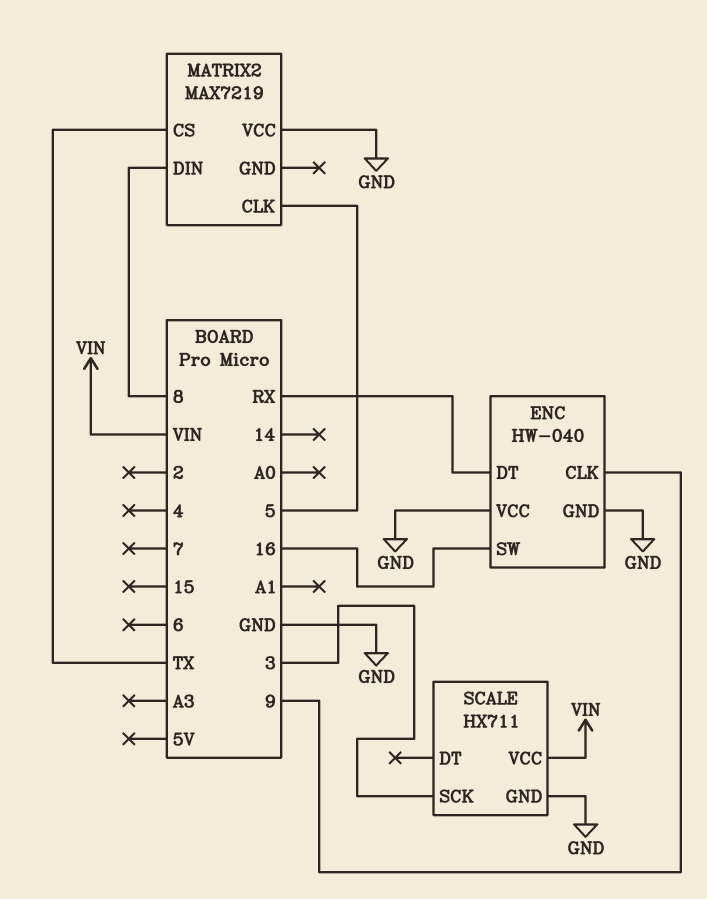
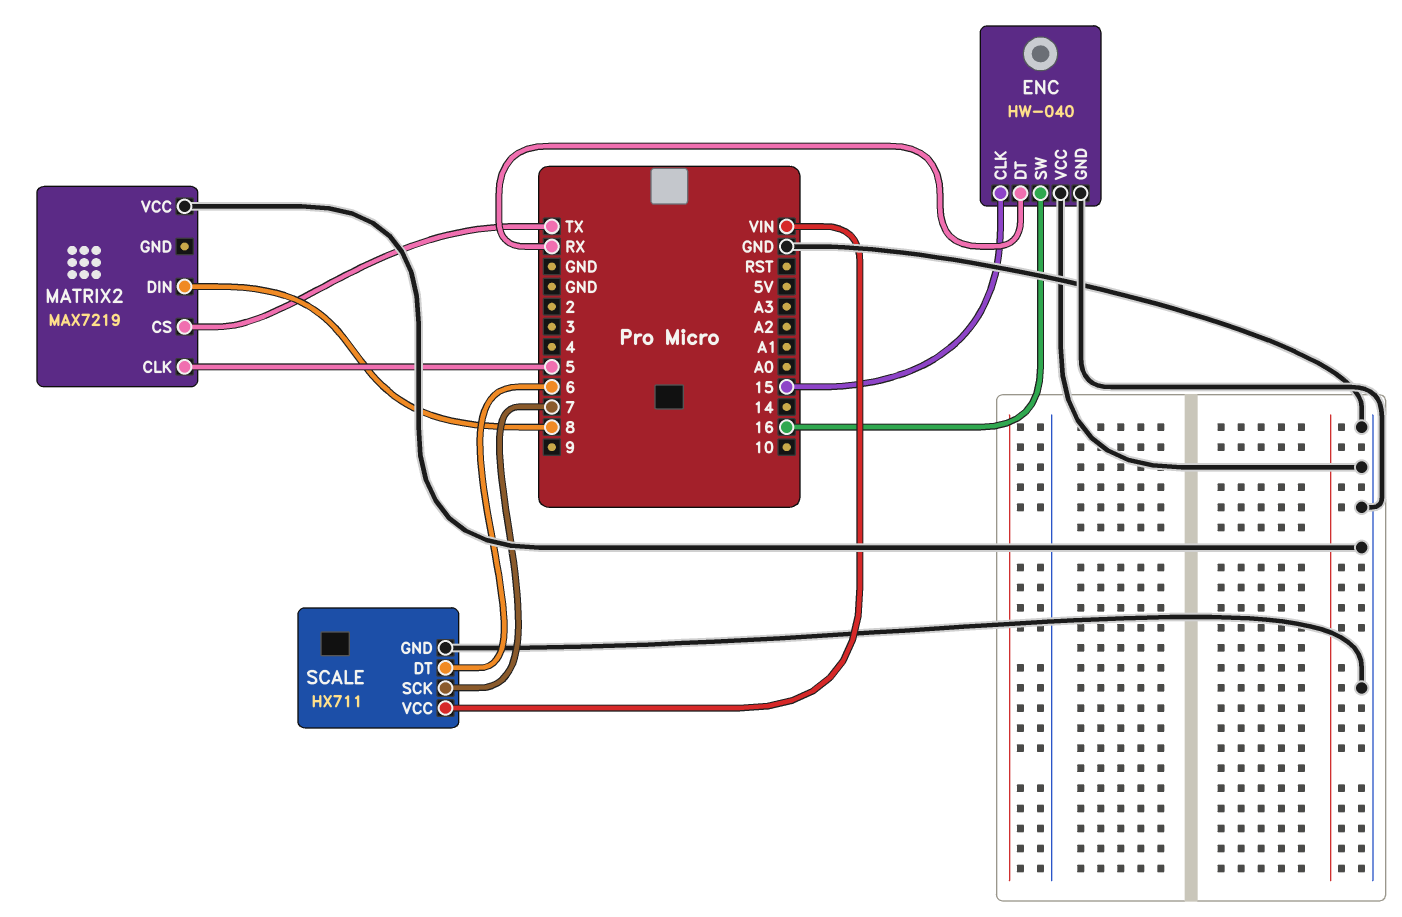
ENC pin CLK: 9 -> 15
SCALE pin DT: none -> 6
SCALE pin SCK: 3 -> 7

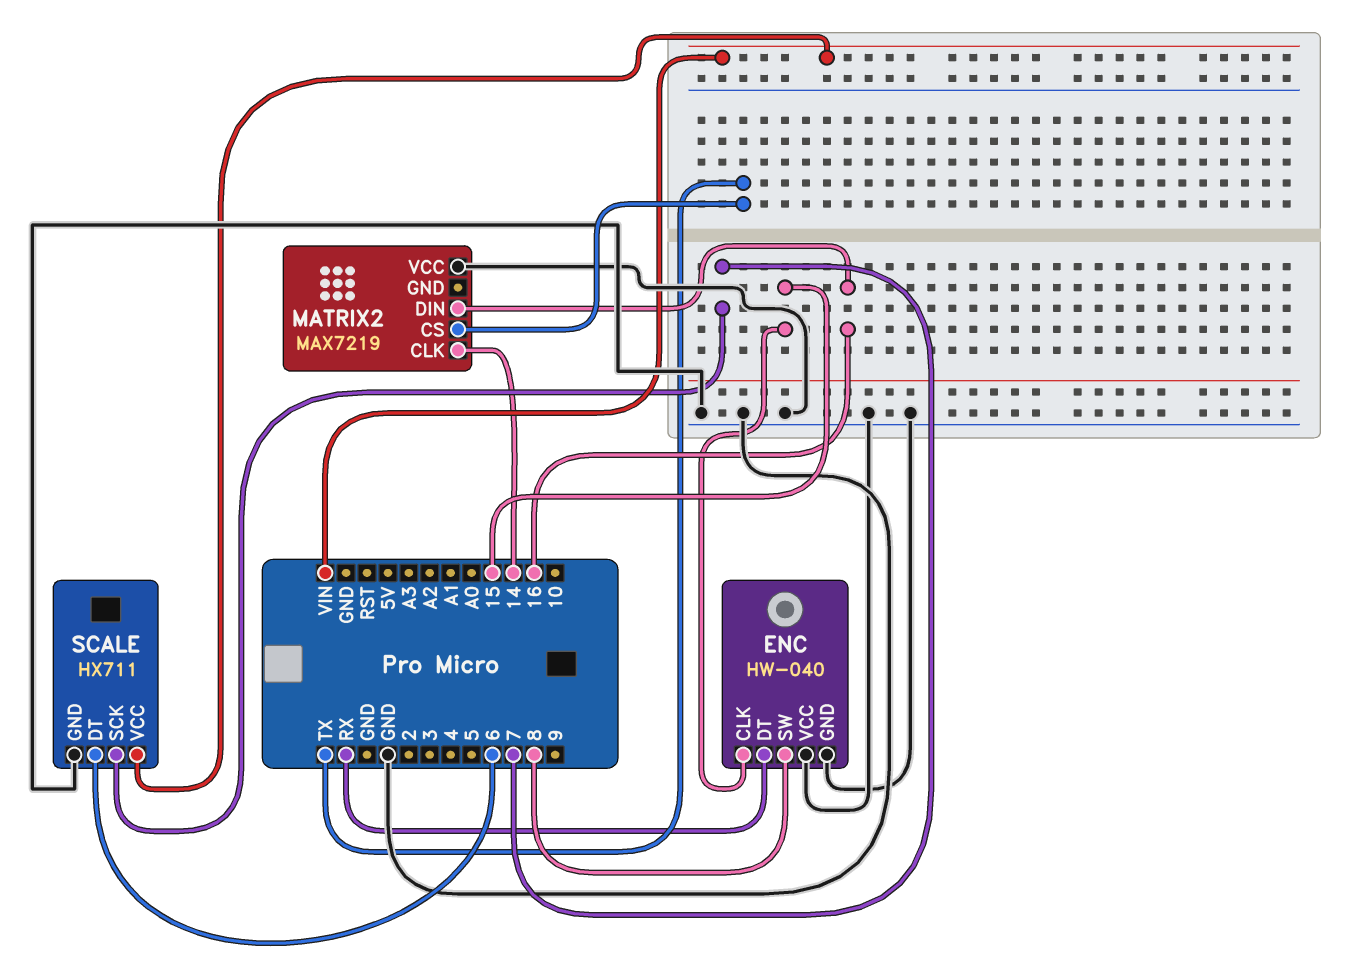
ENC pin SW: 16 -> 8
MATRIX2 pin CLK: 5 -> 14
MATRIX2 pin DIN: 8 -> 16

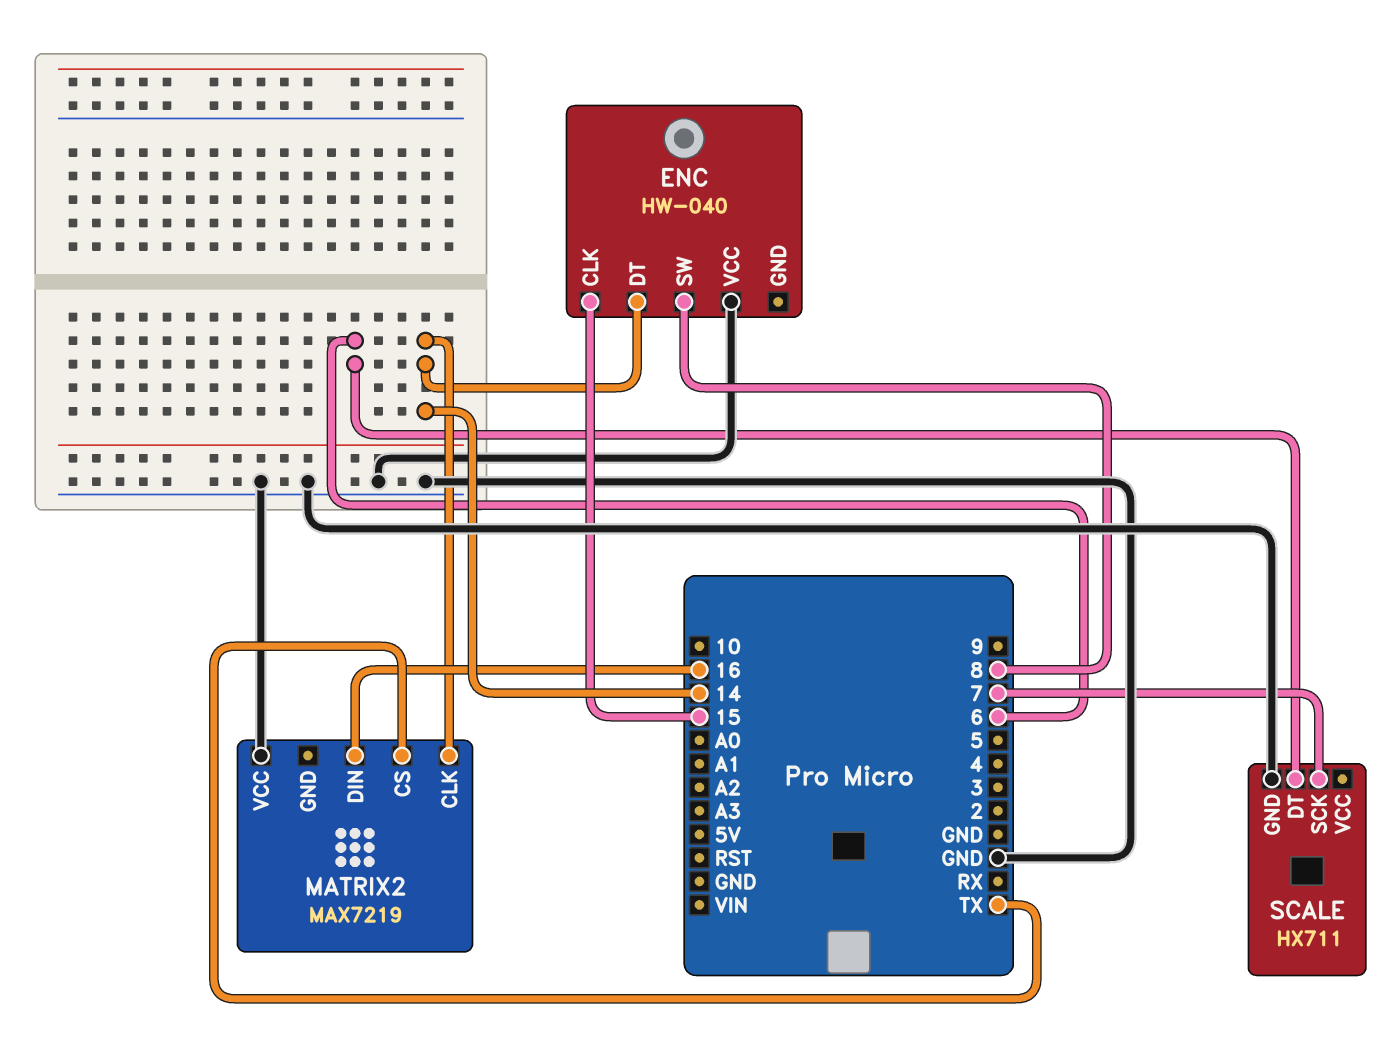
ENC pin DT: RX -> 14
ENC pin GND: GND -> none
SCALE pin VCC: VIN -> none

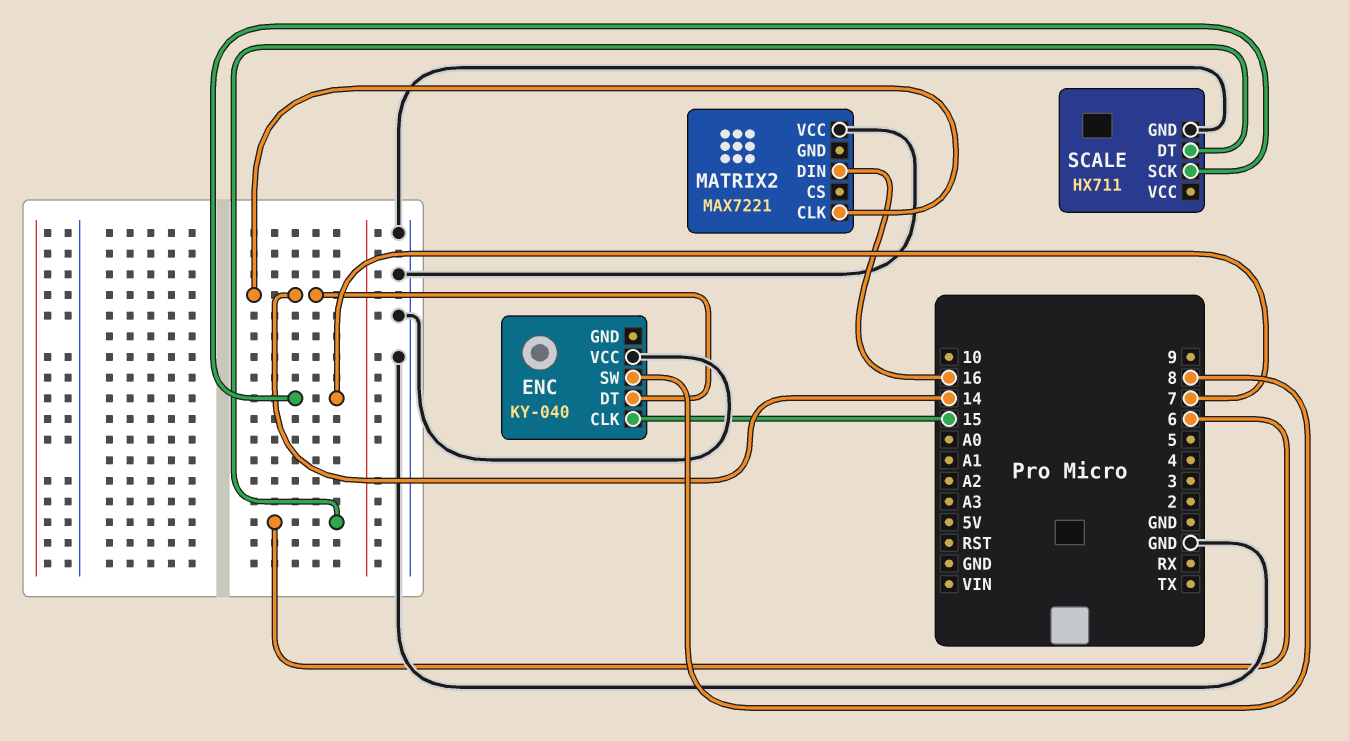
ENC: HW-040 -> KY-040
MATRIX2: MAX7219 -> MAX7221
MATRIX2 pin CS: TX -> none

